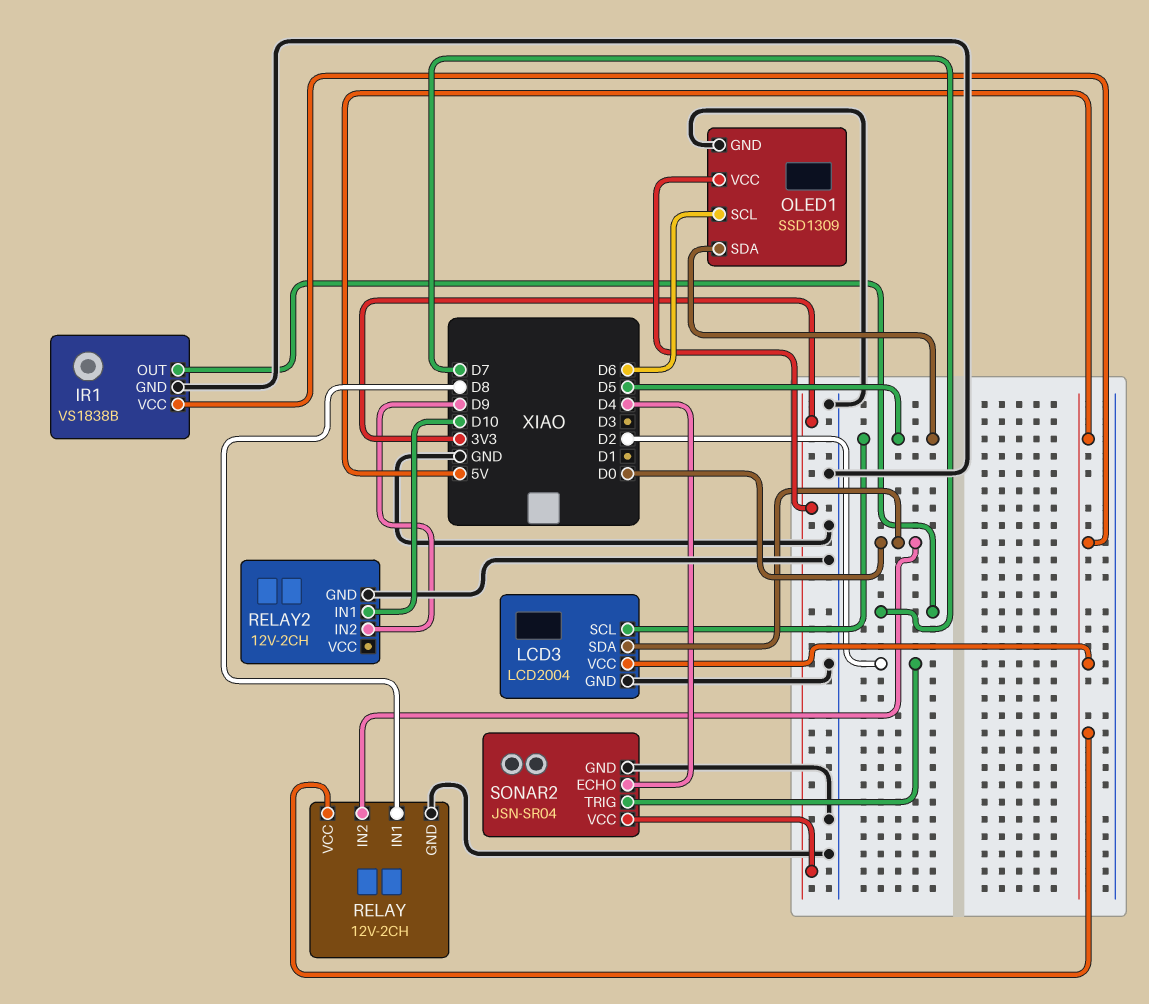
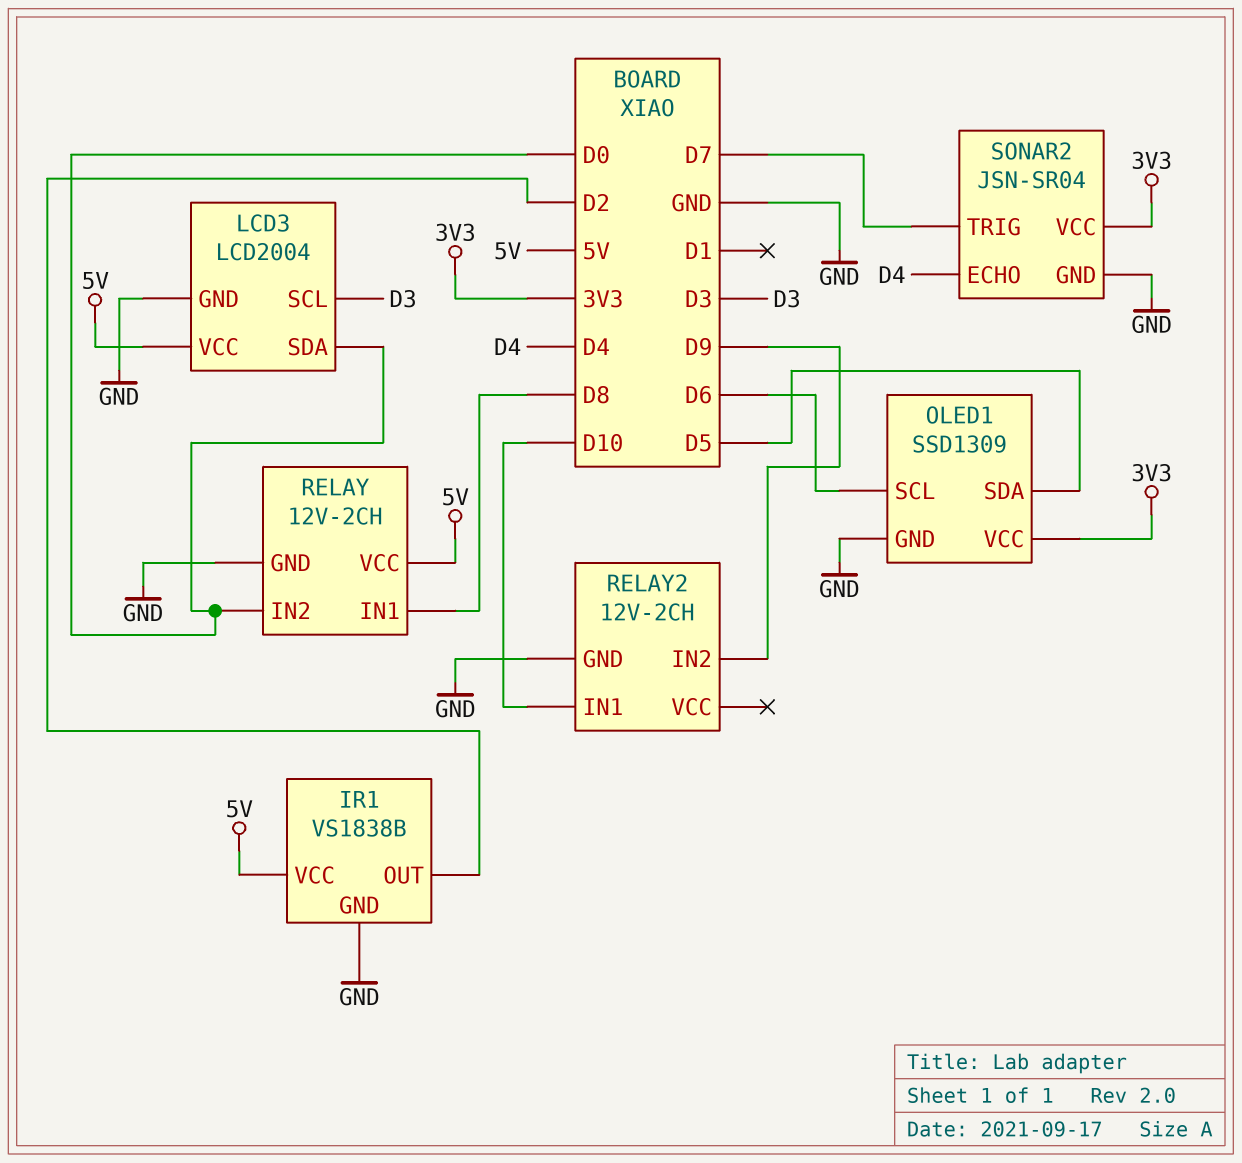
IR1 pin OUT: D7 -> D2
LCD3 pin SCL: D5 -> D3
SONAR2 pin TRIG: D2 -> D7

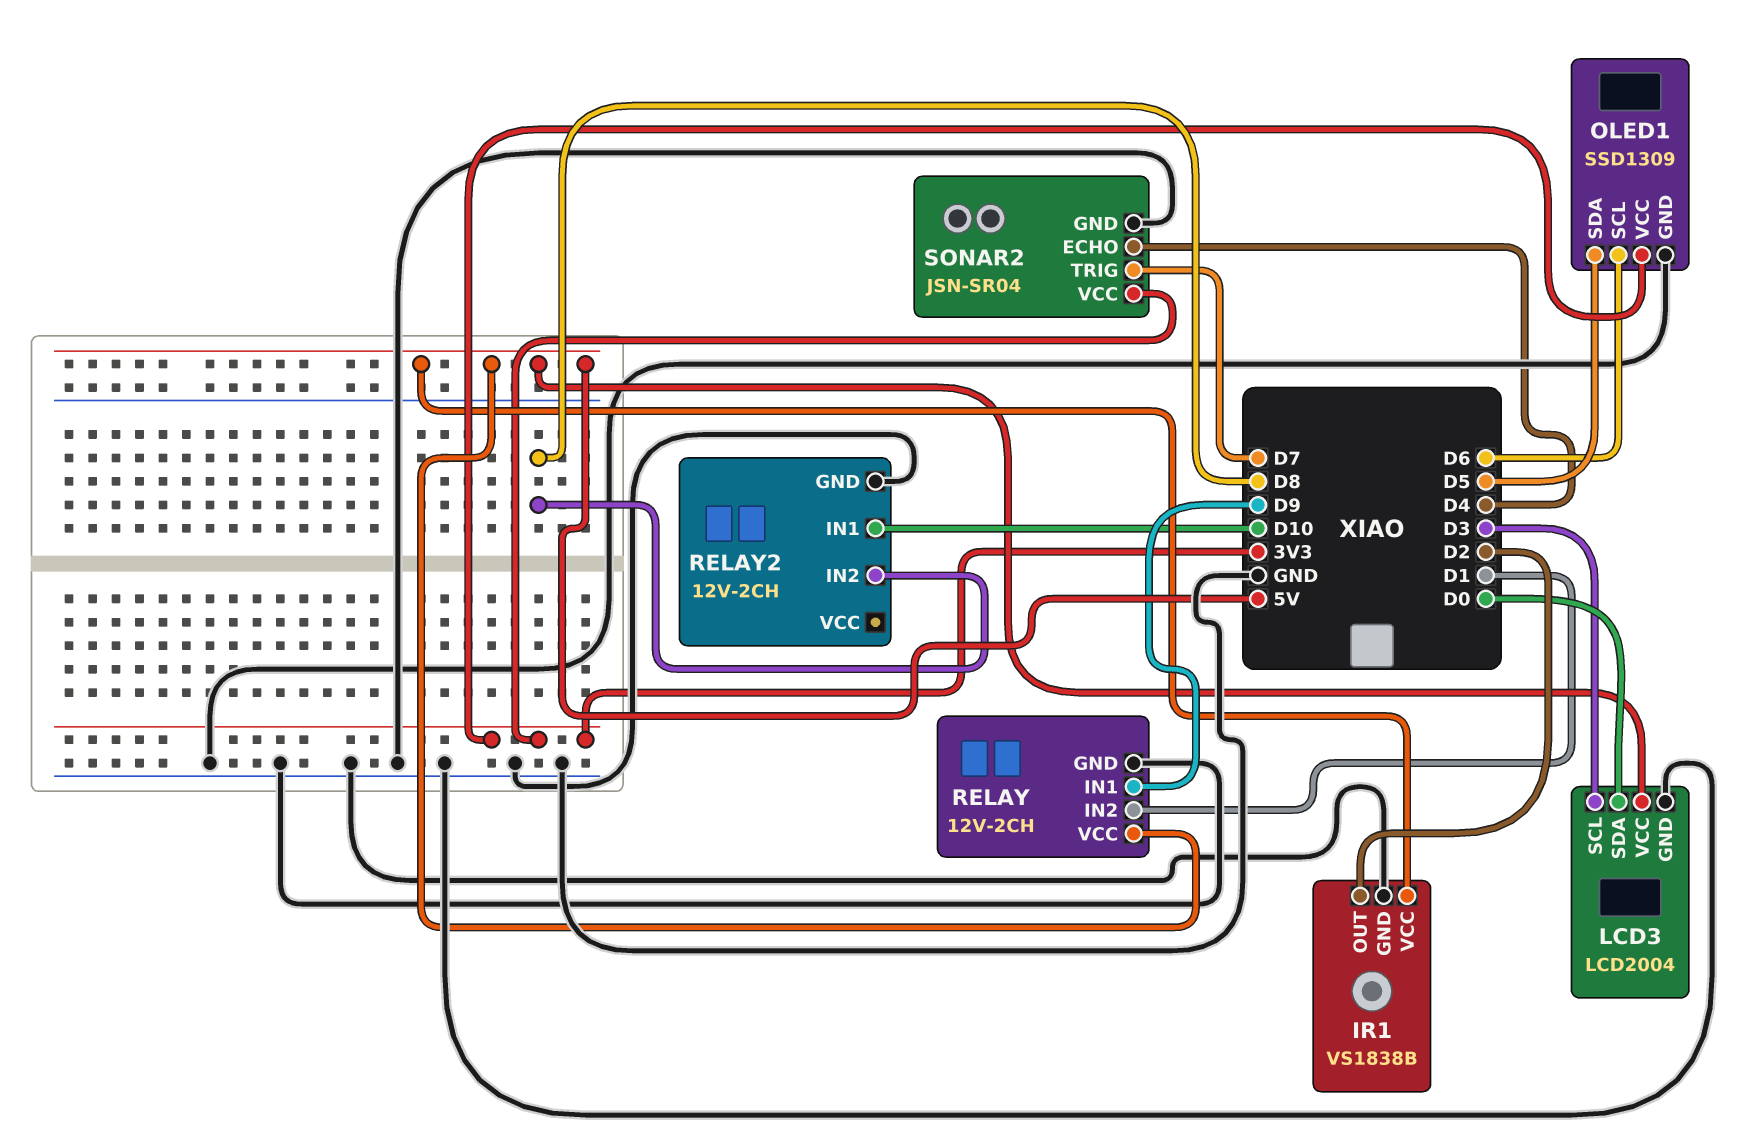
RELAY pin IN1: D8 -> D9
RELAY pin IN2: D0 -> D1
RELAY2 pin IN2: D9 -> D8

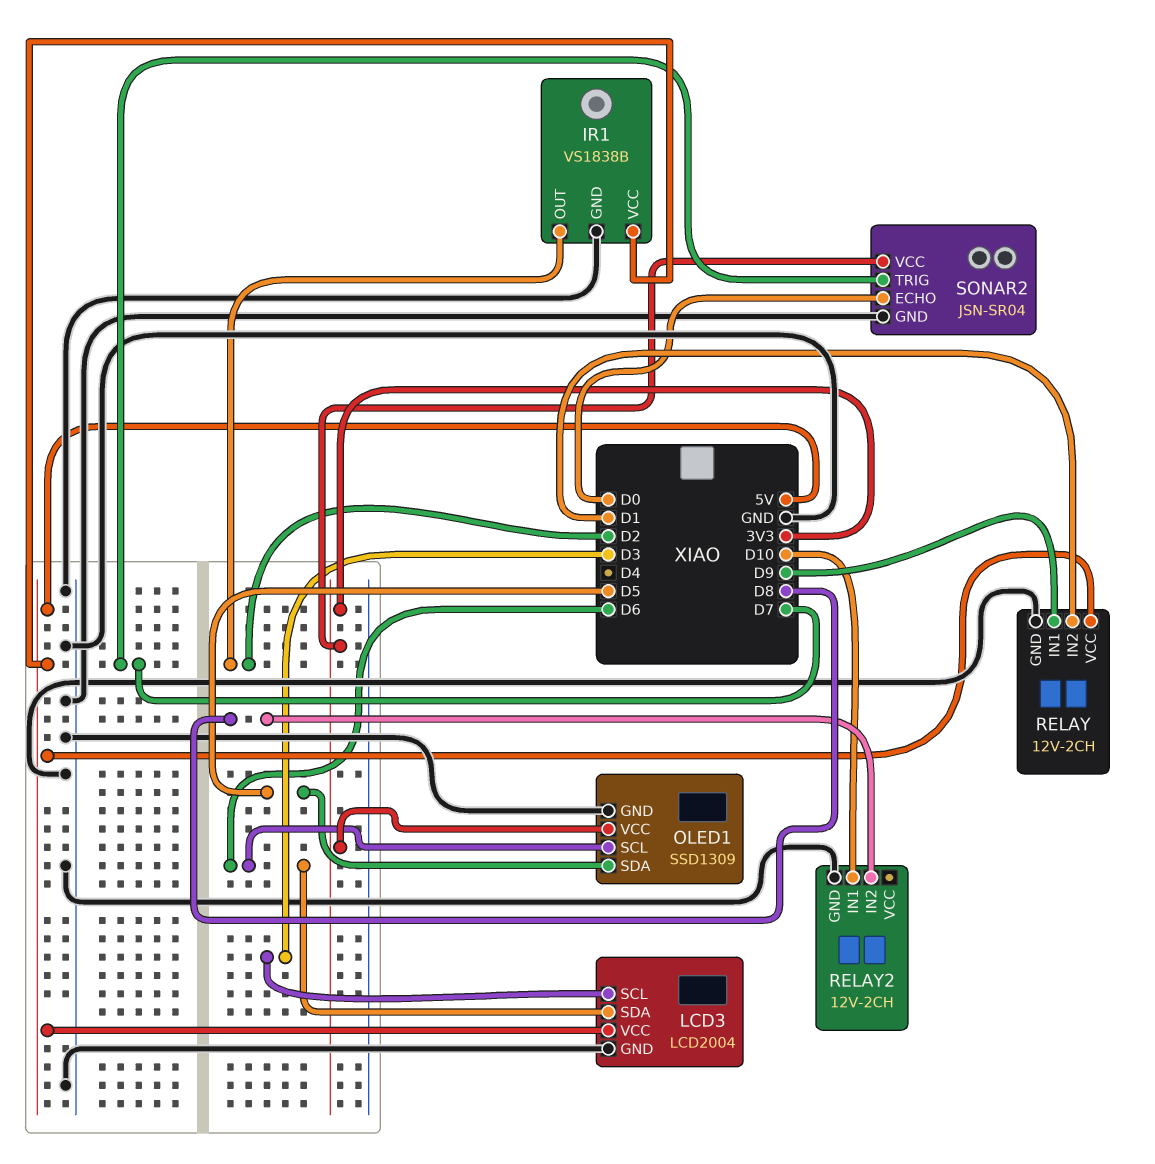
LCD3 pin SDA: D0 -> D6
SONAR2 pin ECHO: D4 -> D0

